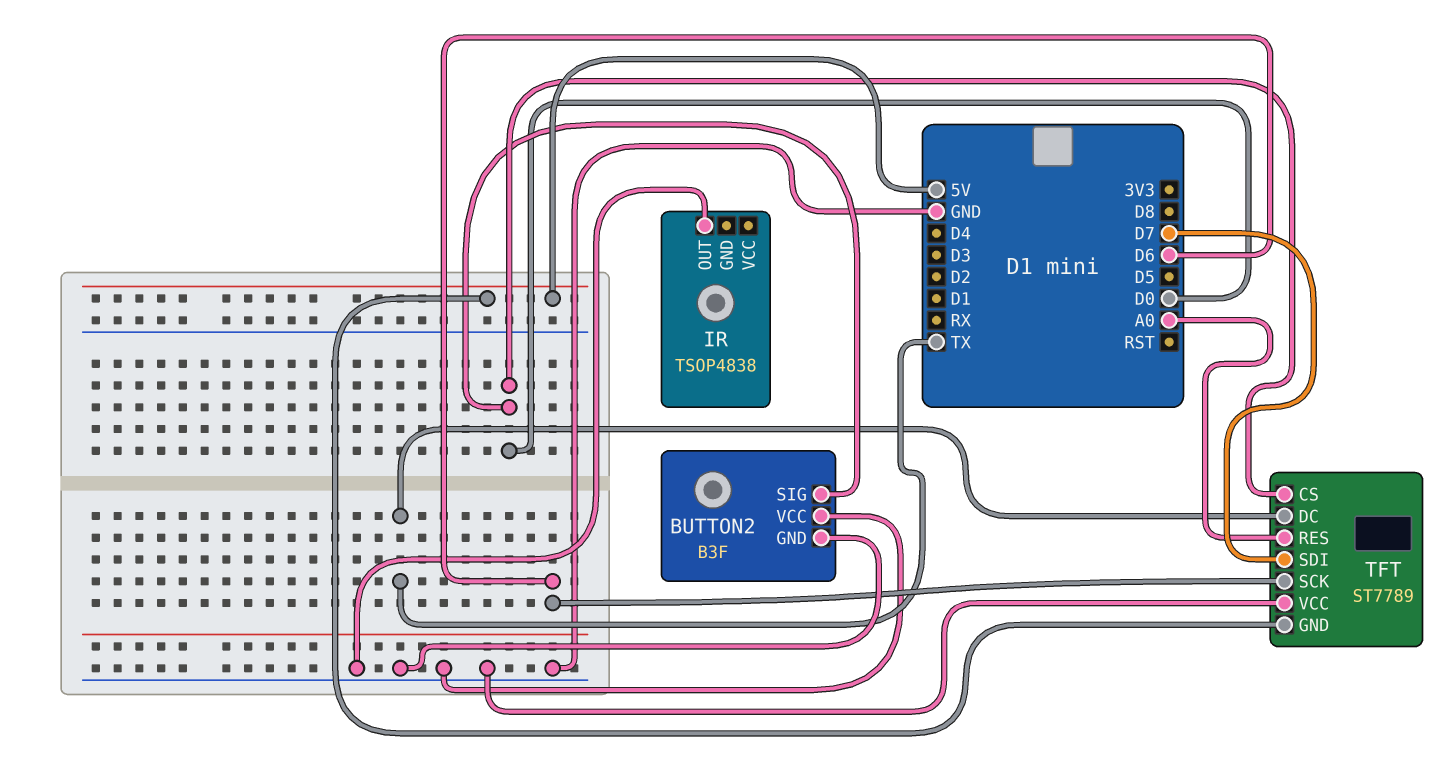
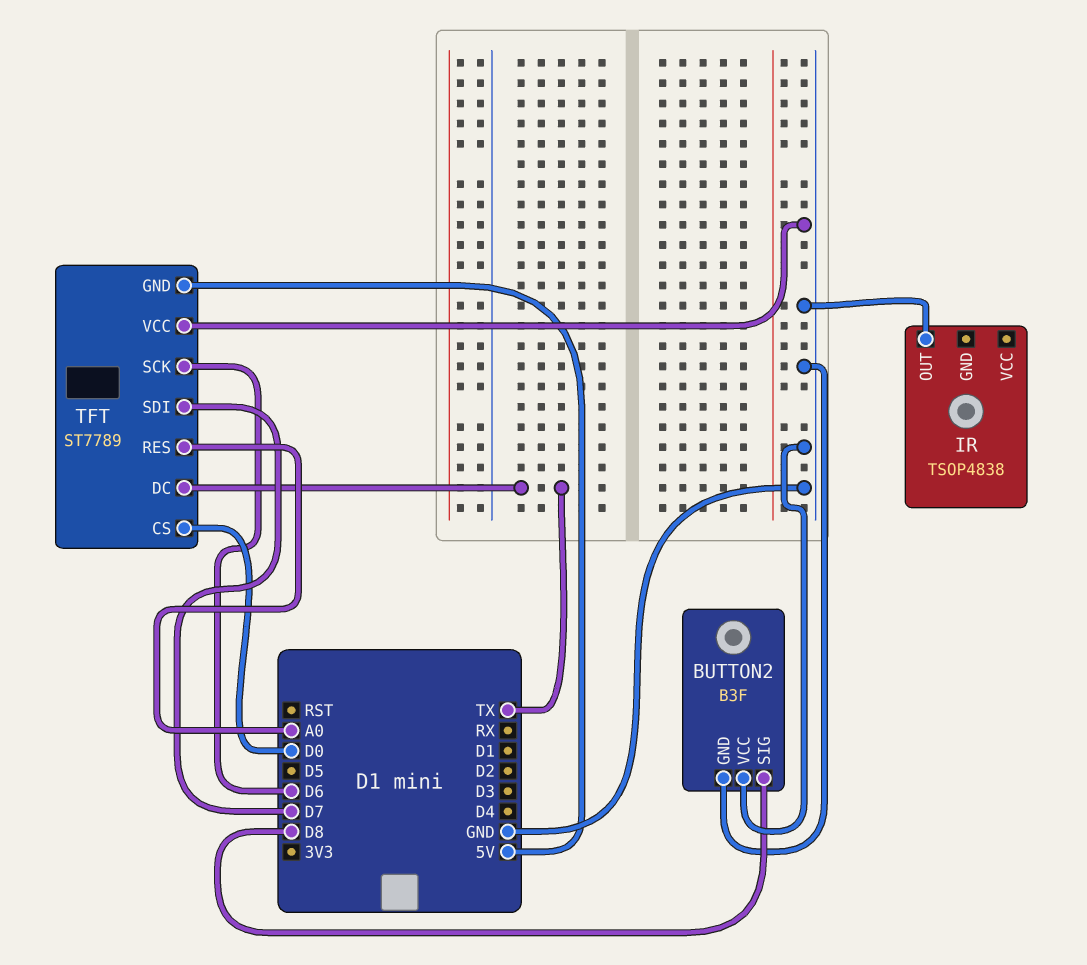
BUTTON2 pin SIG: D0 -> D8

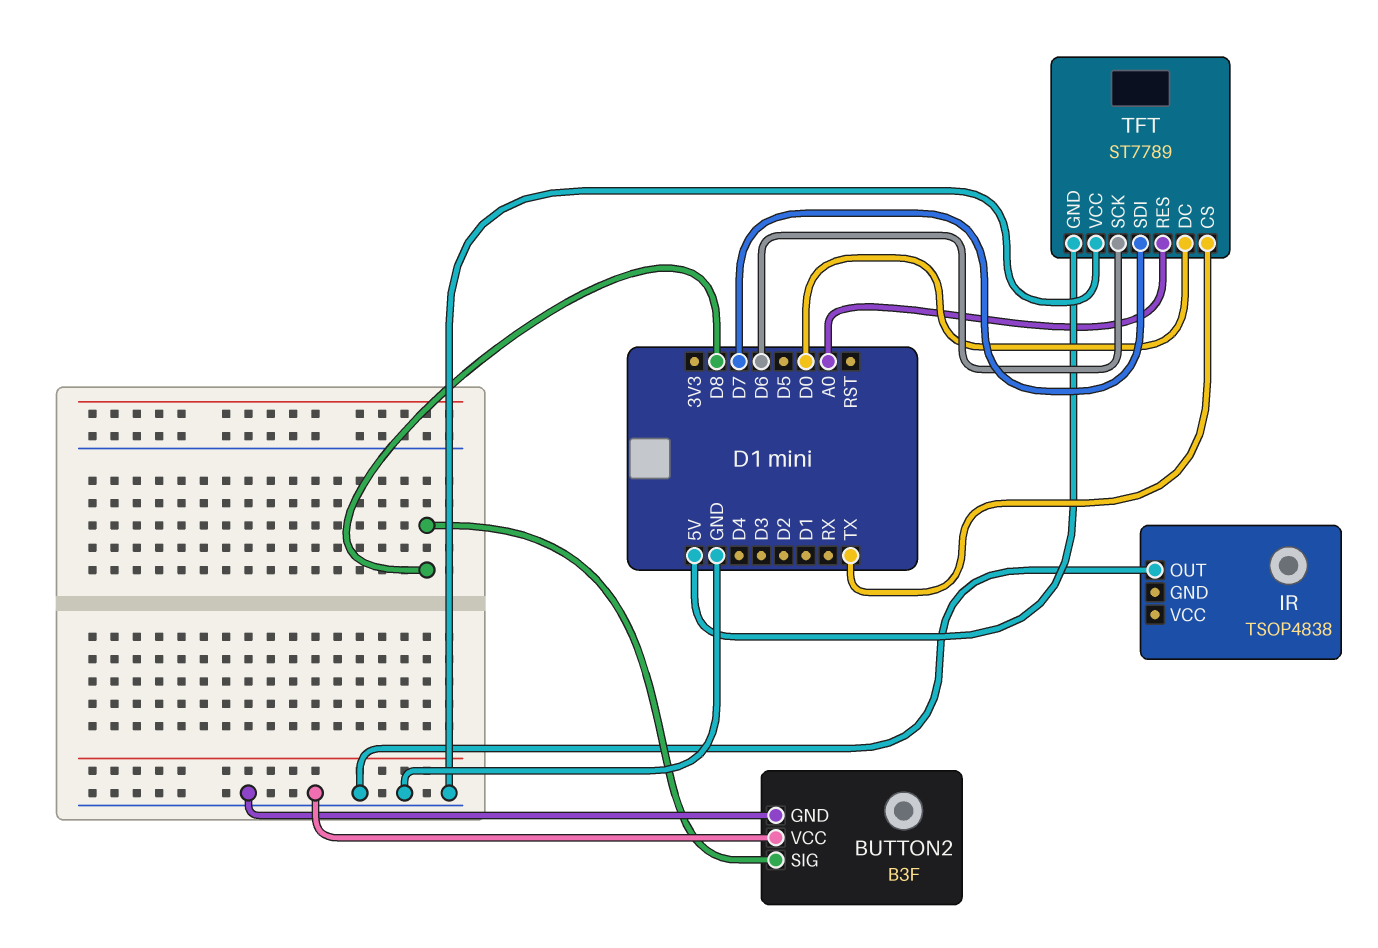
TFT pin CS: D0 -> TX
TFT pin DC: TX -> D0

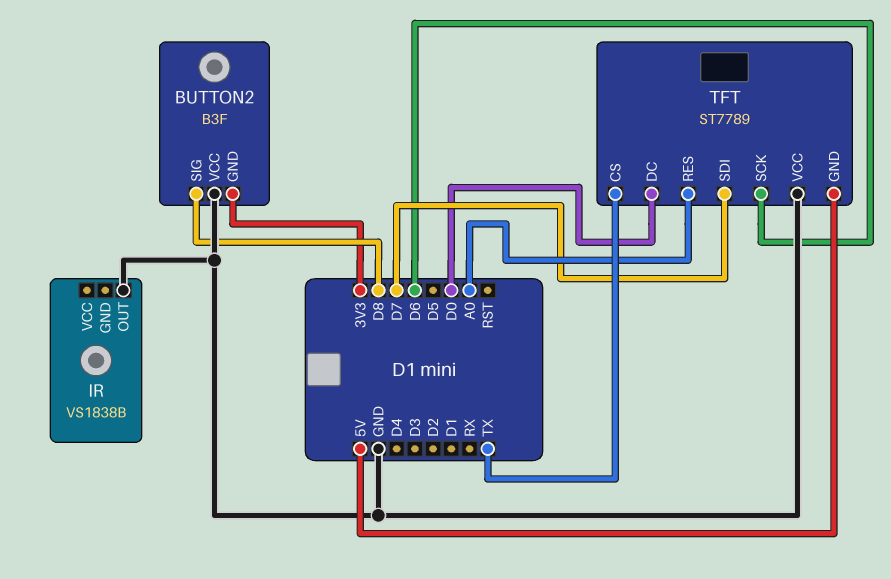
BUTTON2 pin GND: GND -> 3V3
IR: TSOP4838 -> VS1838B

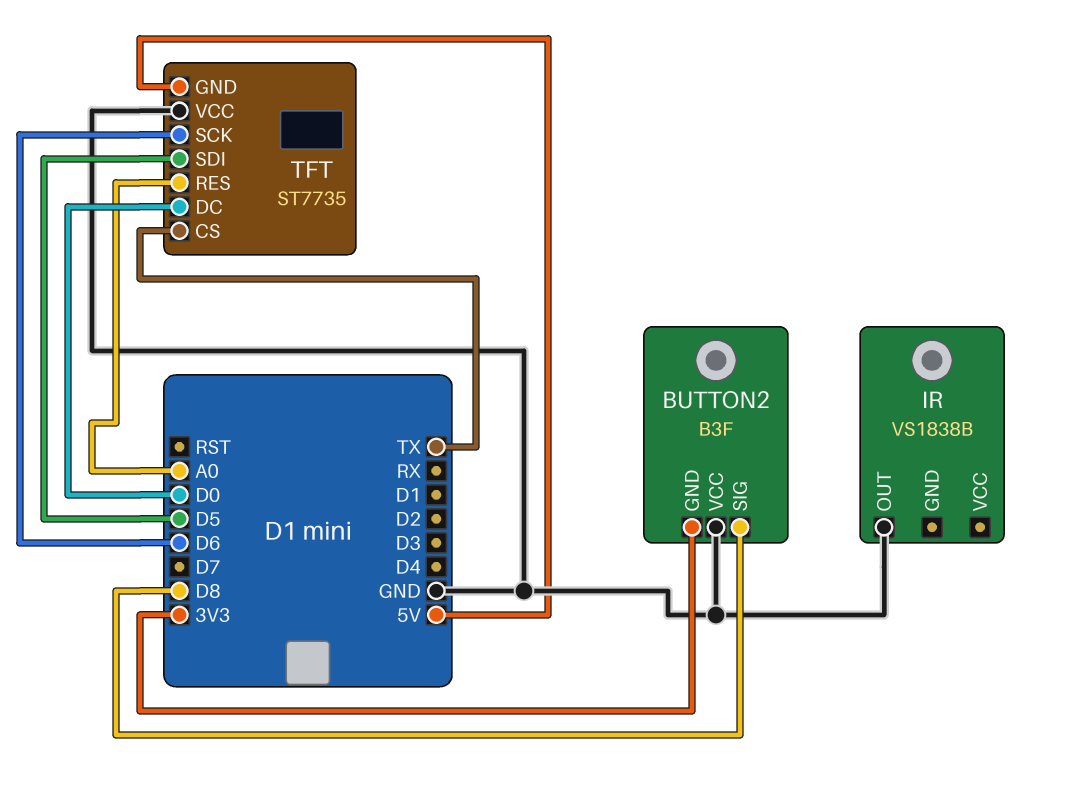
TFT: ST7789 -> ST7735
TFT pin SDI: D7 -> D5

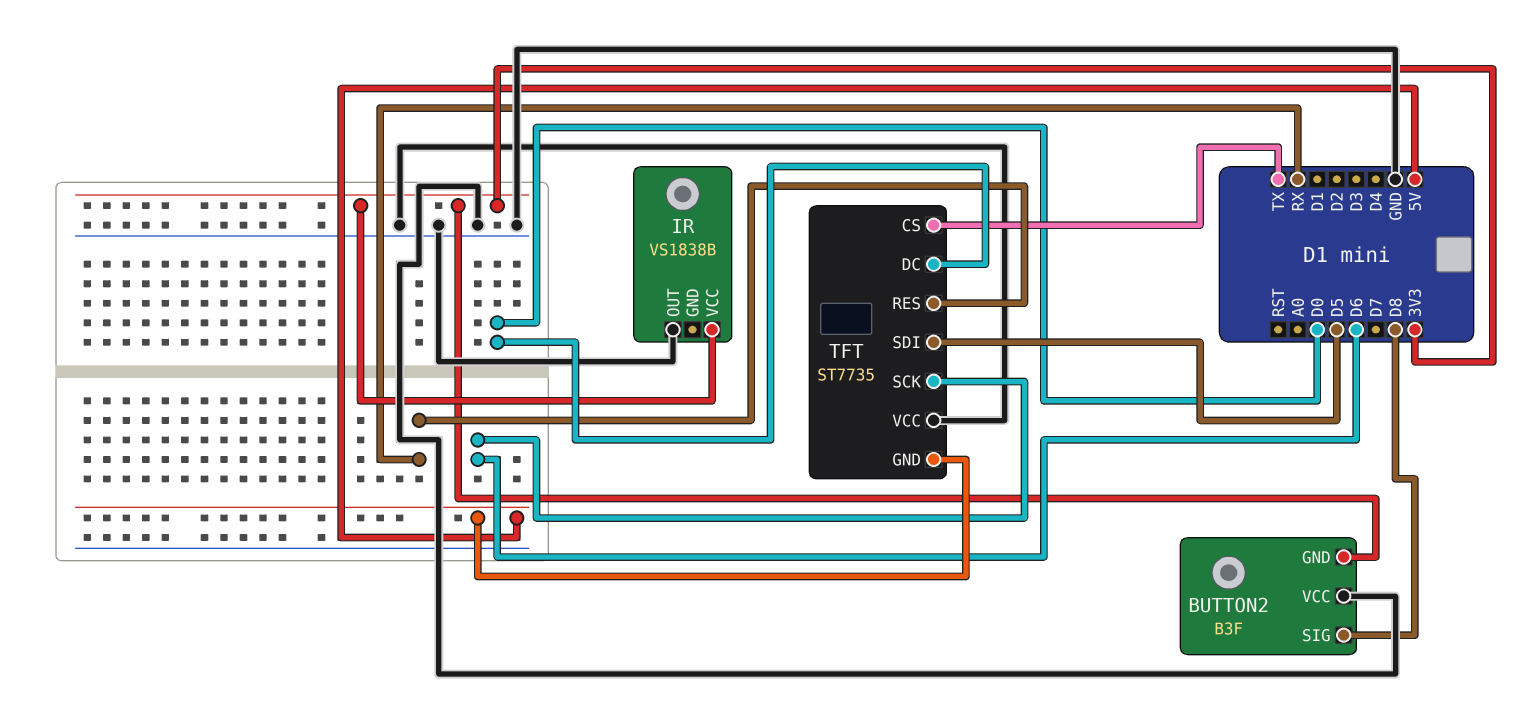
IR pin VCC: none -> 3V3
TFT pin RES: A0 -> RX

